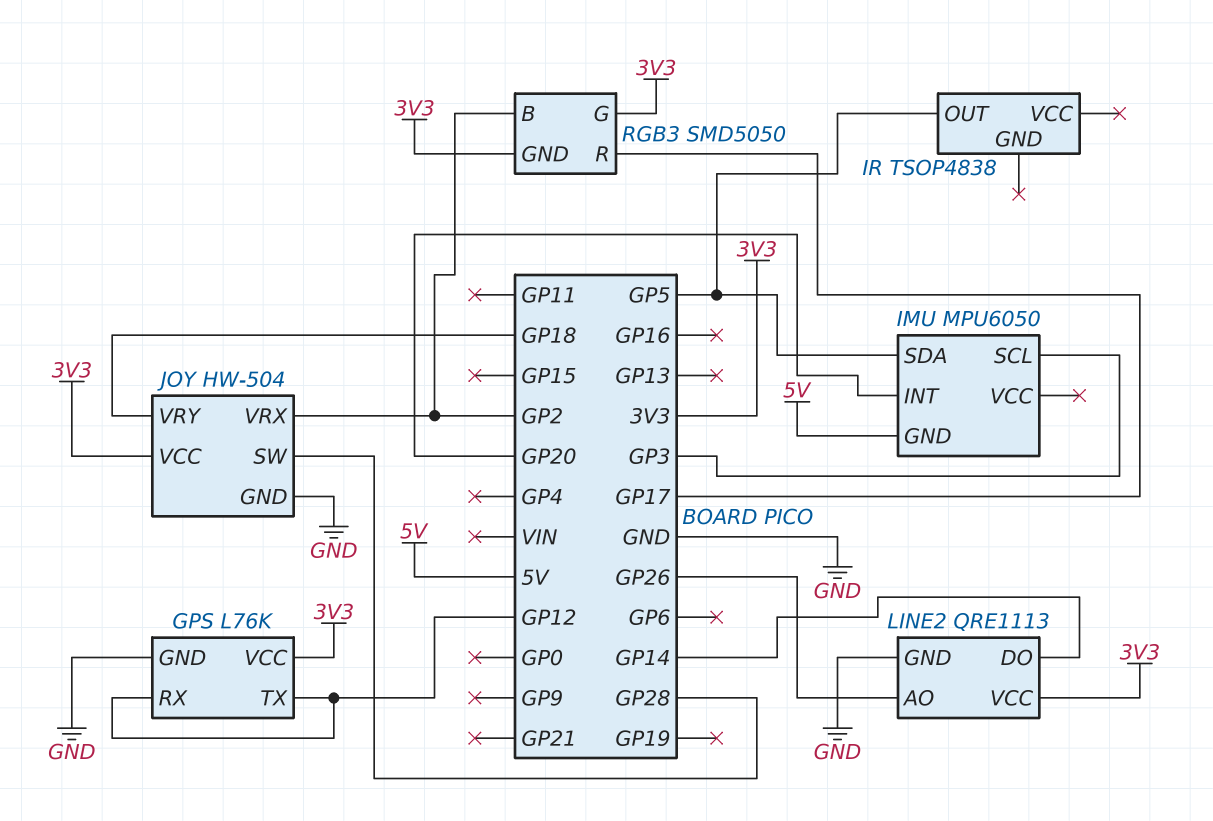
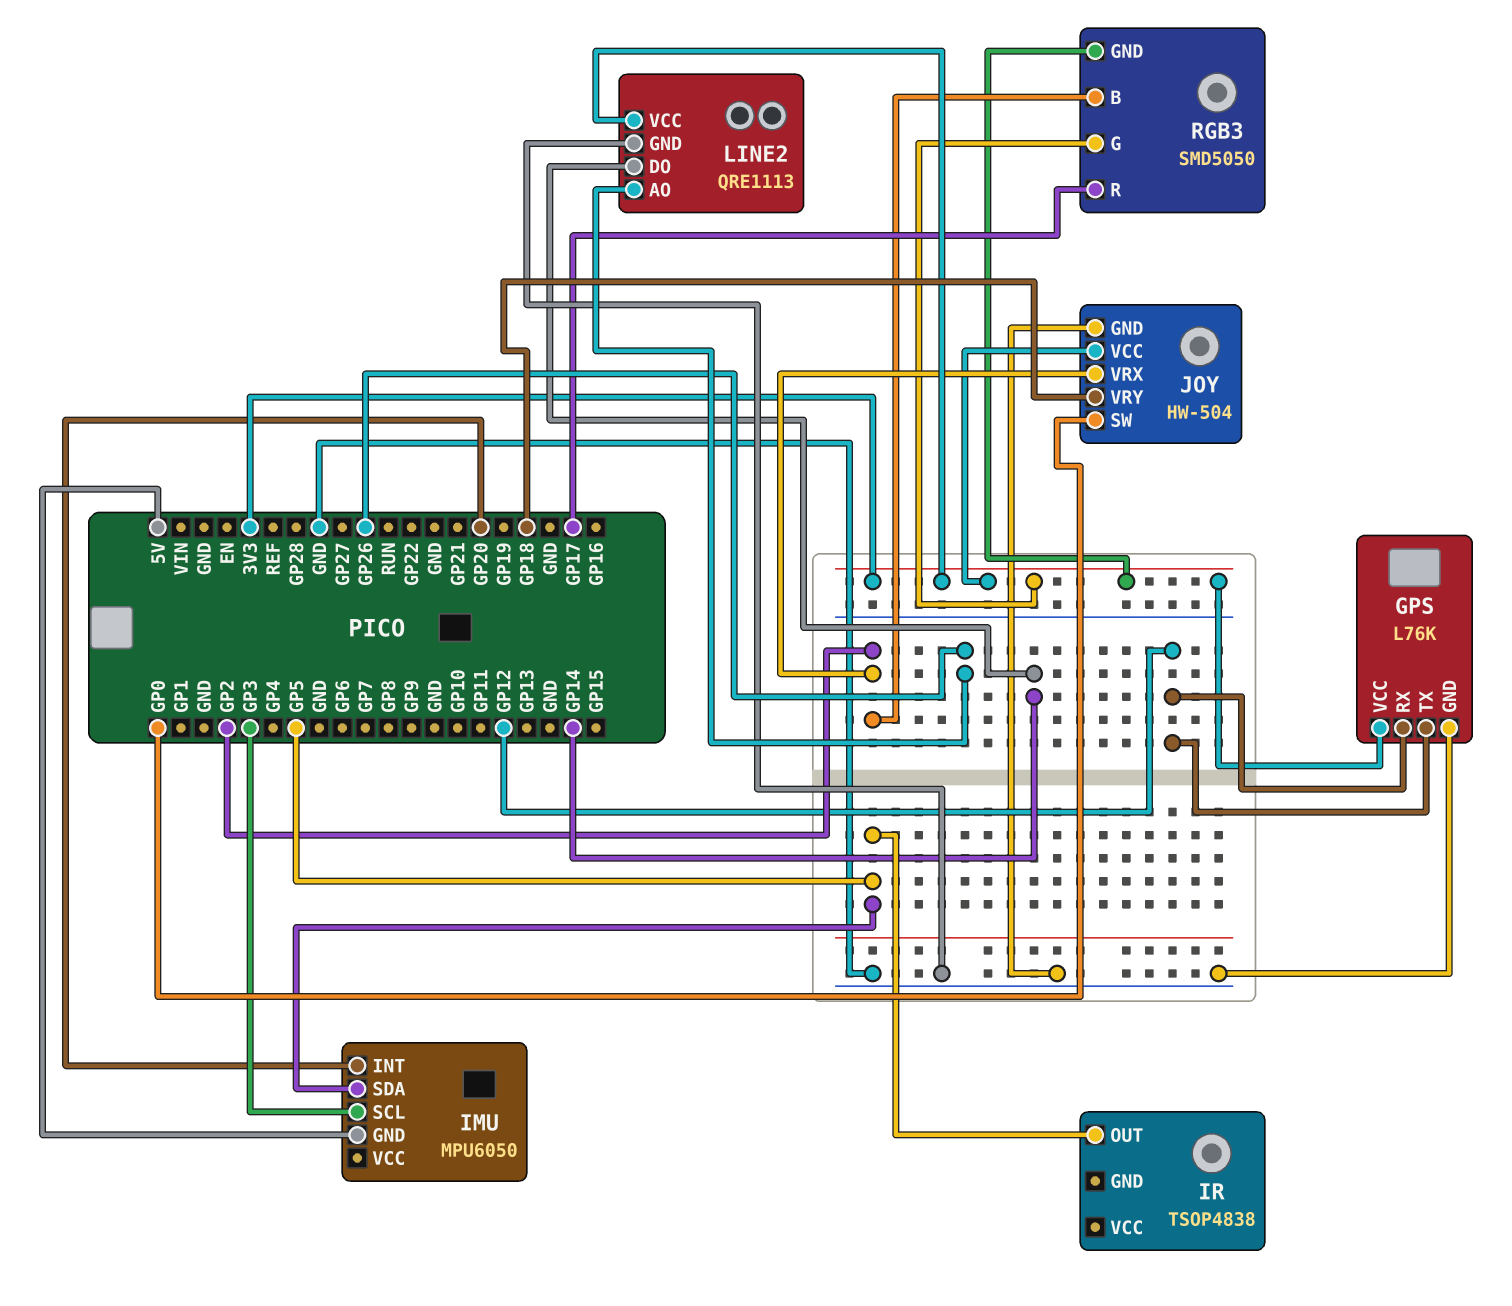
JOY pin SW: GP28 -> GP0

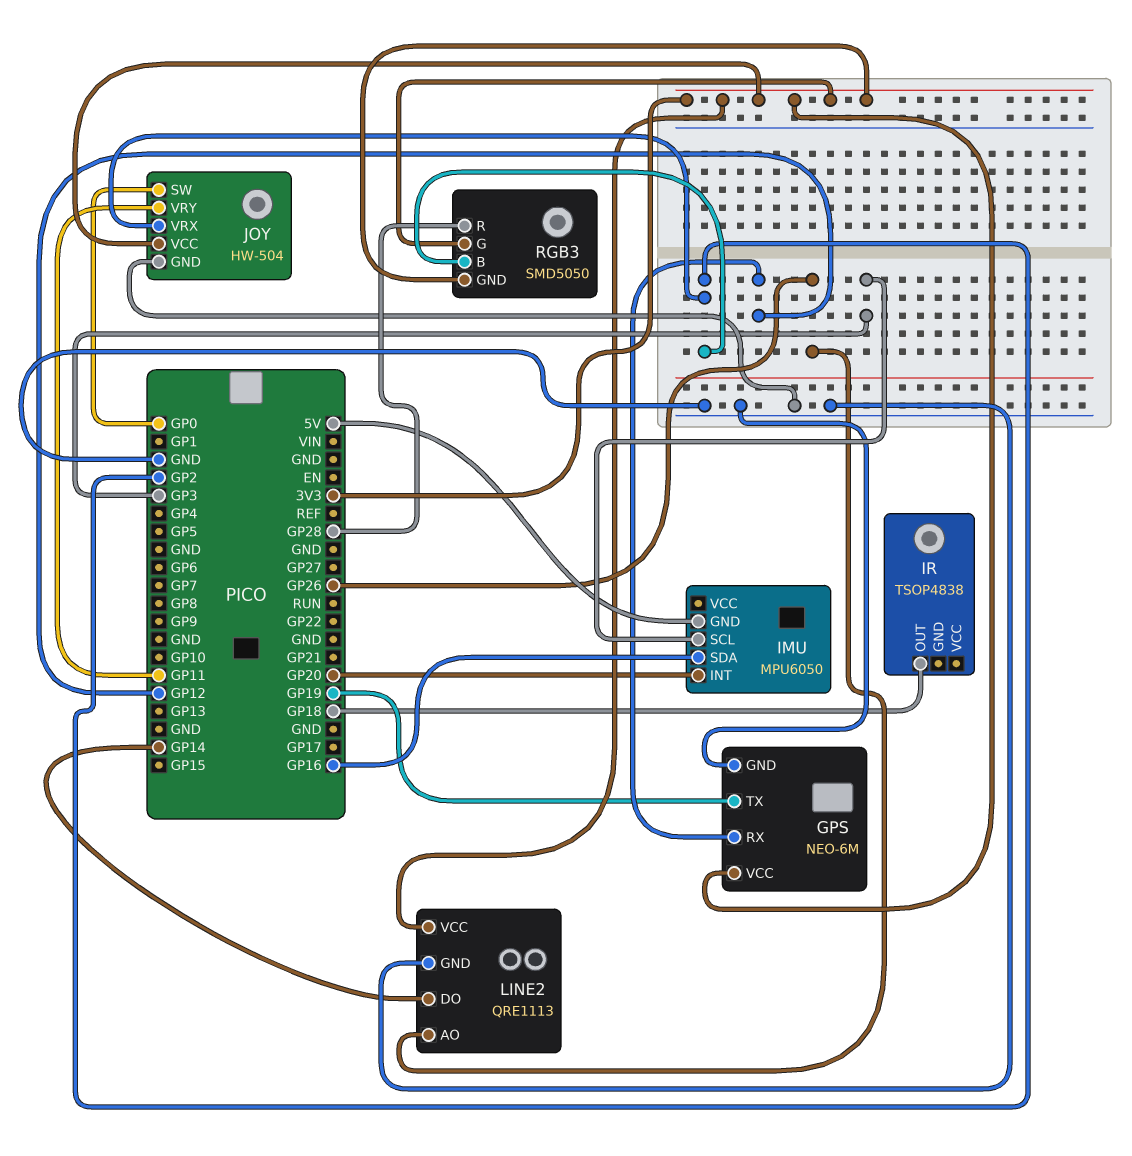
GPS: L76K -> NEO-6M
GPS pin TX: GP12 -> GP19
IMU pin SDA: GP5 -> GP16
IR pin OUT: GP5 -> GP18
JOY pin VRY: GP18 -> GP11
RGB3 pin R: GP17 -> GP28

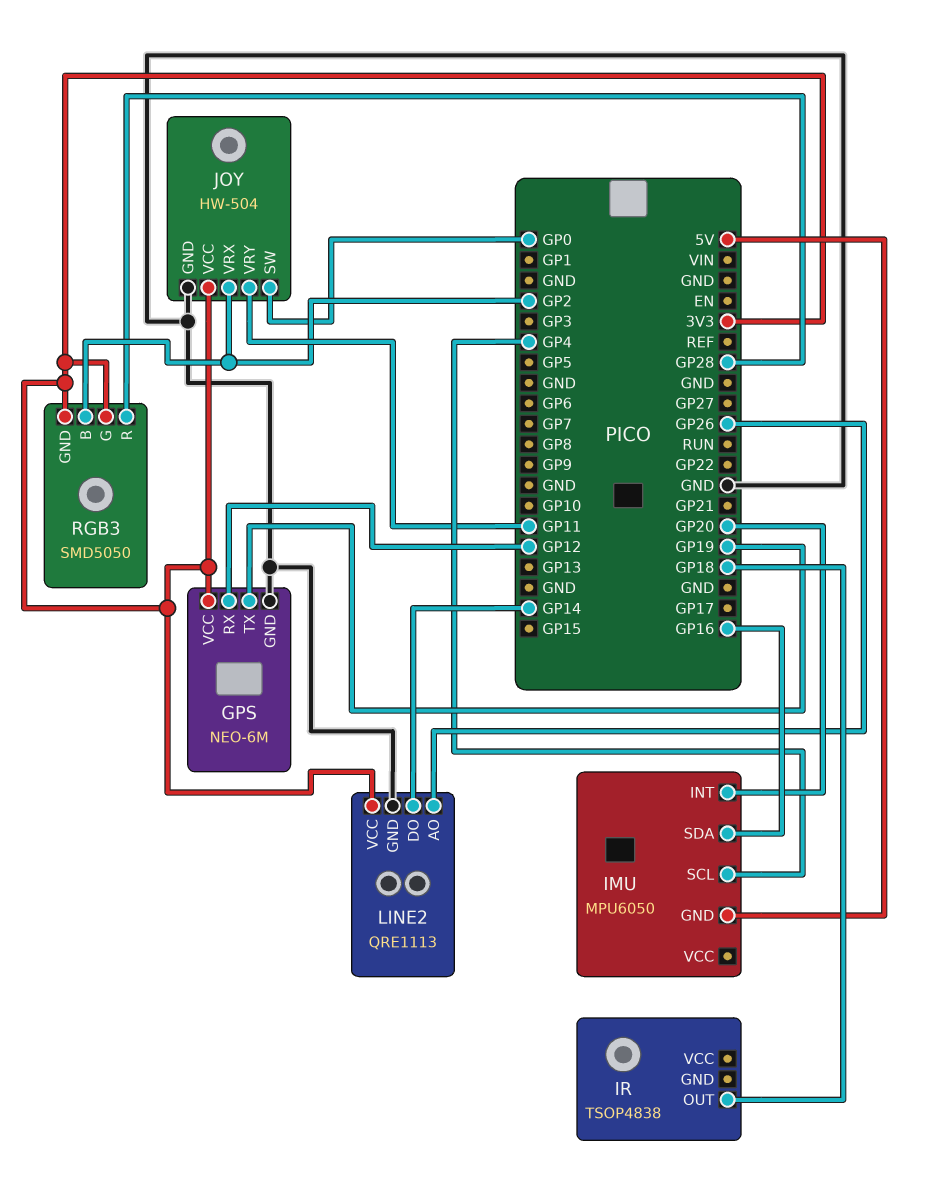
IMU pin SCL: GP3 -> GP4

